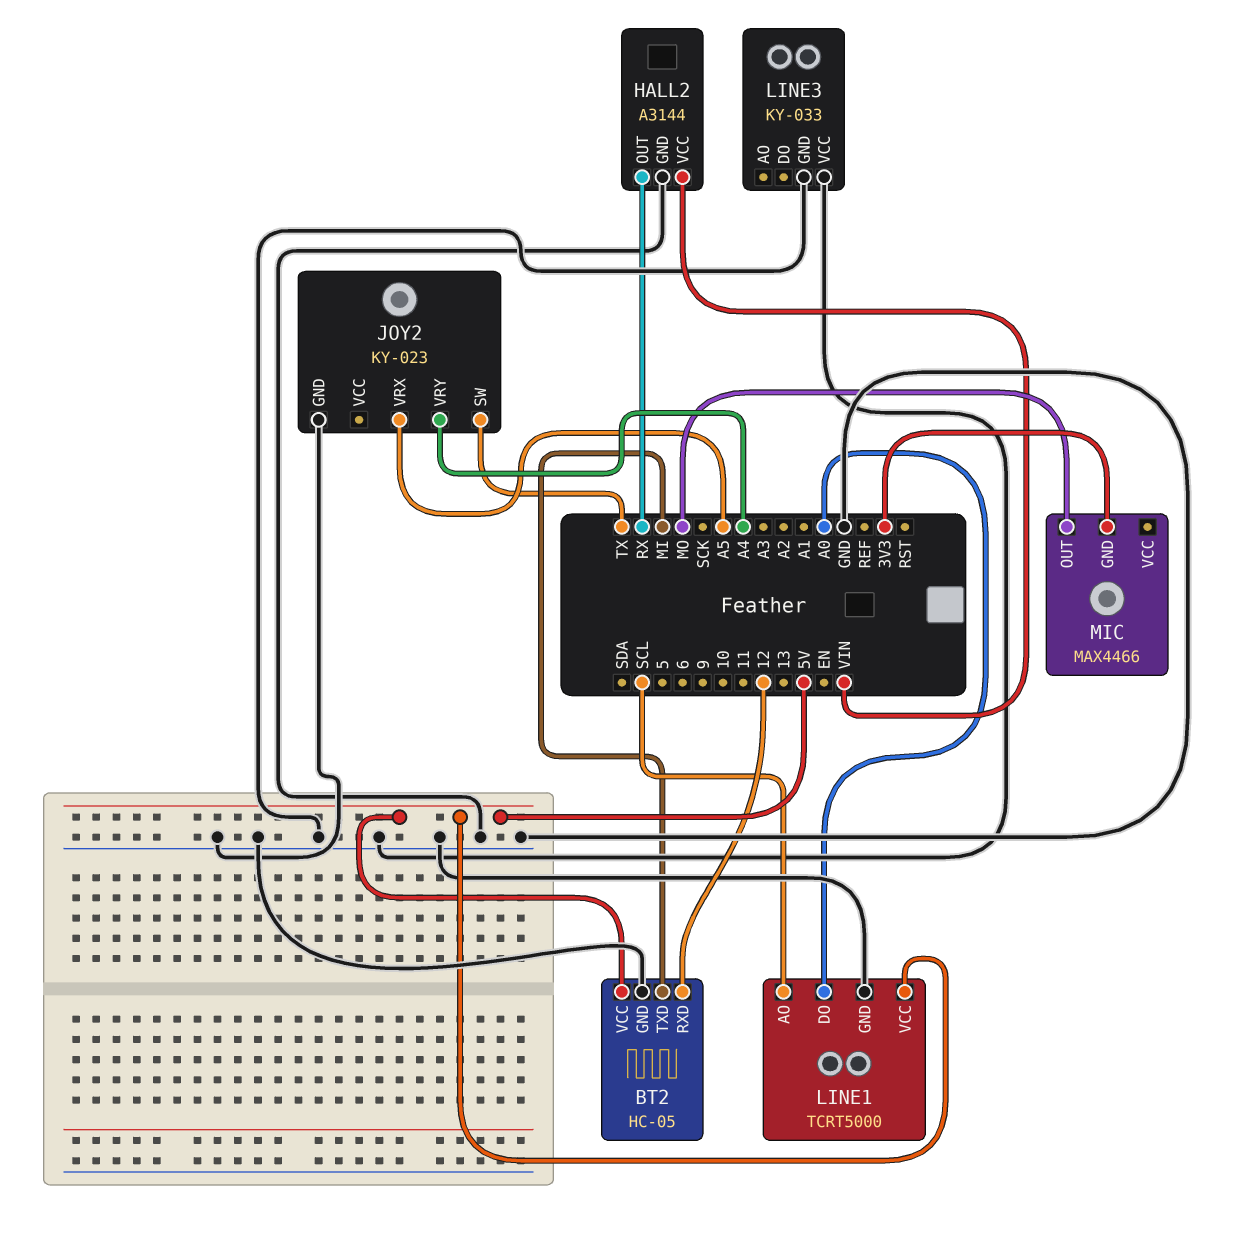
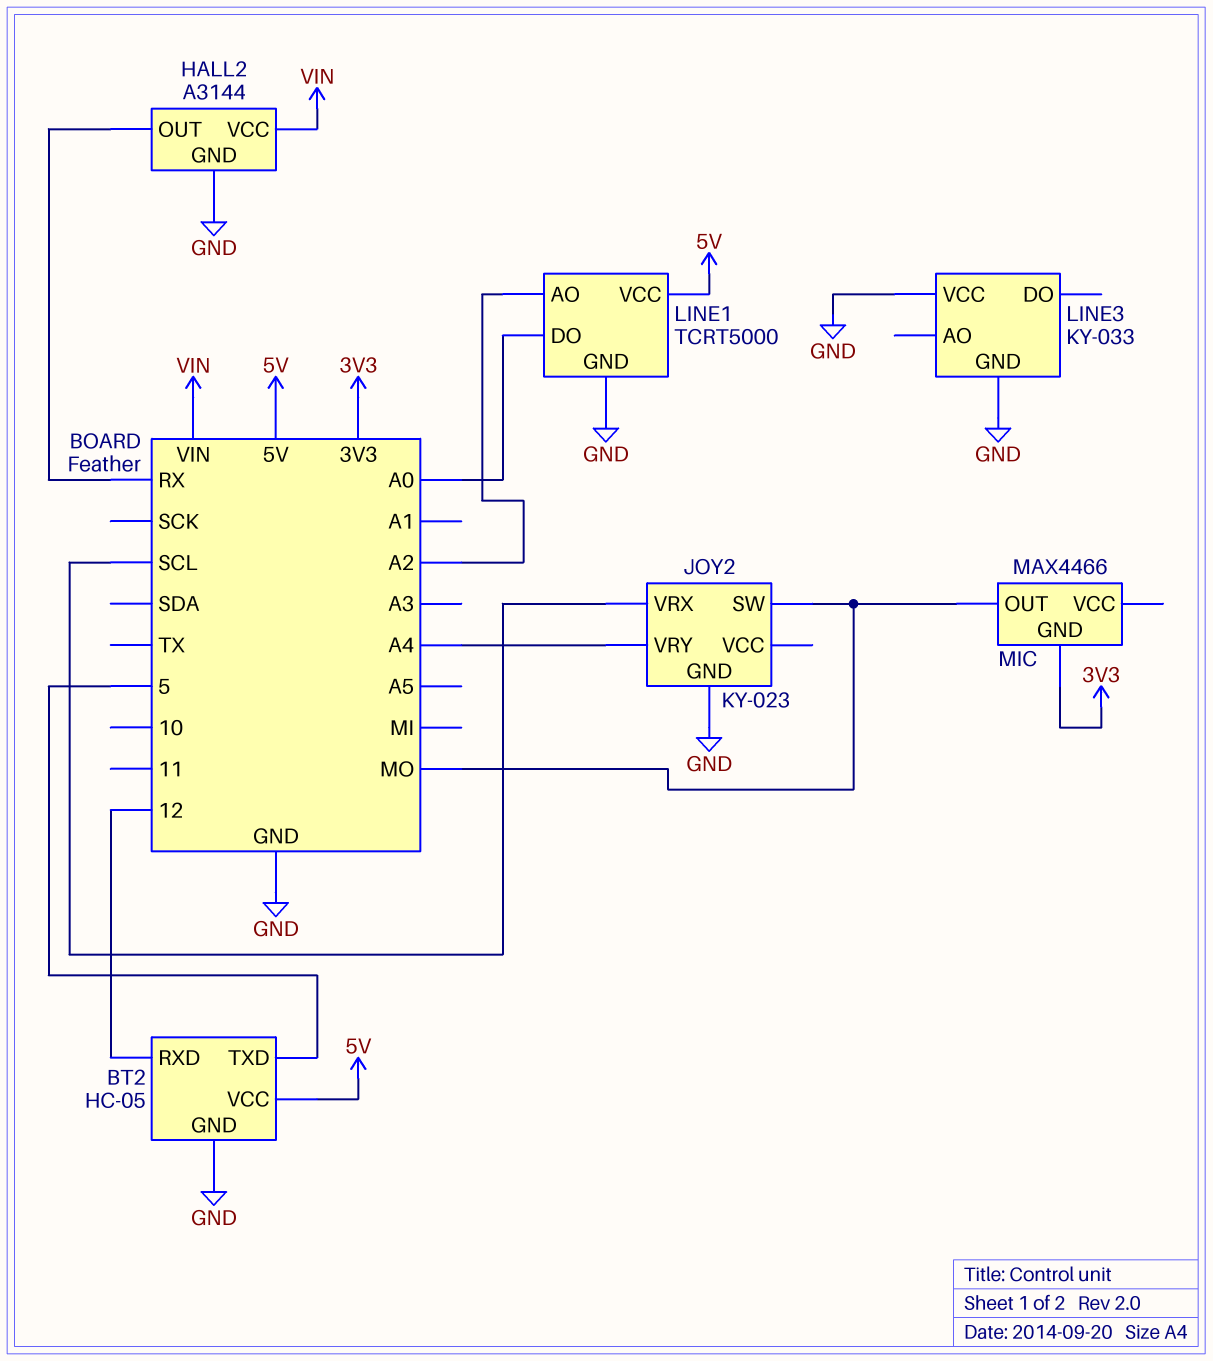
BT2 pin TXD: MI -> 5
JOY2 pin SW: TX -> MO
JOY2 pin VRX: A5 -> SCL
LINE1 pin AO: SCL -> A2

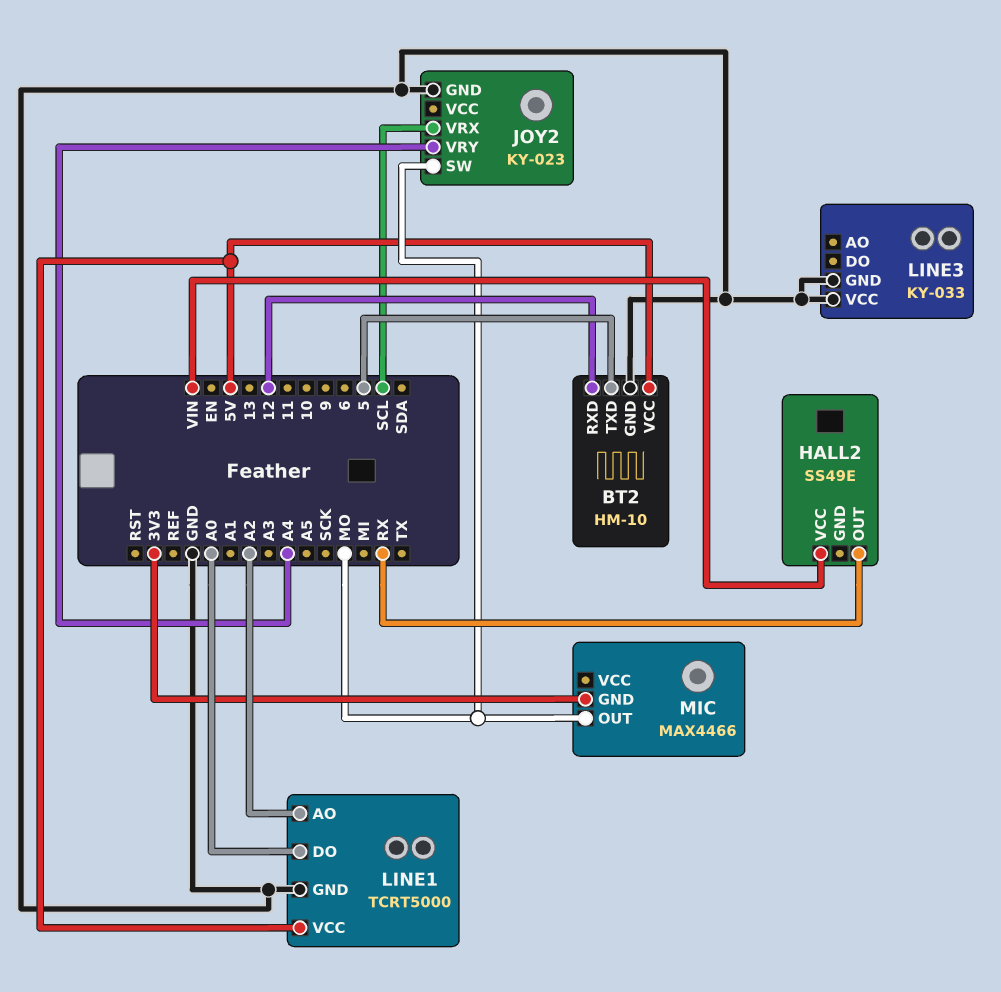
BT2: HC-05 -> HM-10
HALL2: A3144 -> SS49E
HALL2 pin GND: GND -> none

